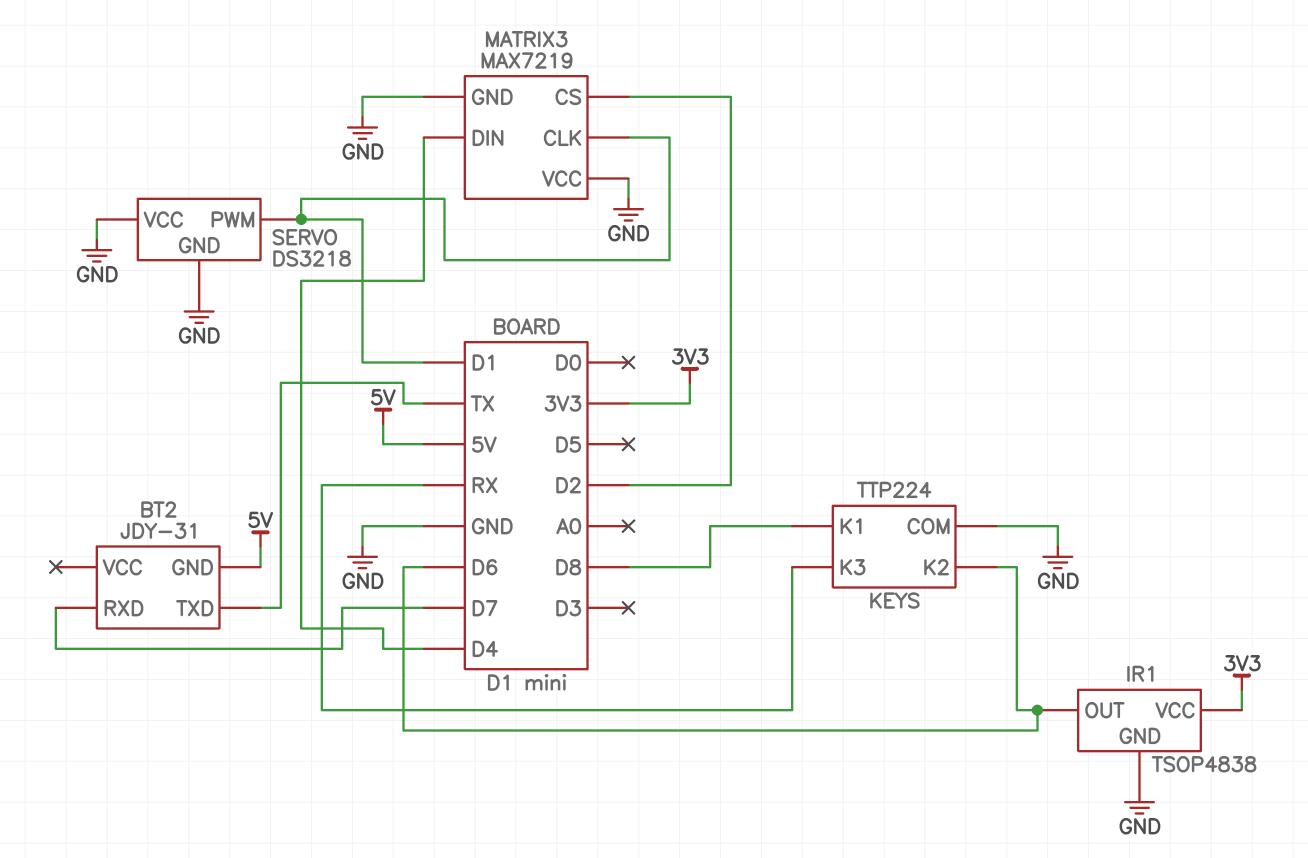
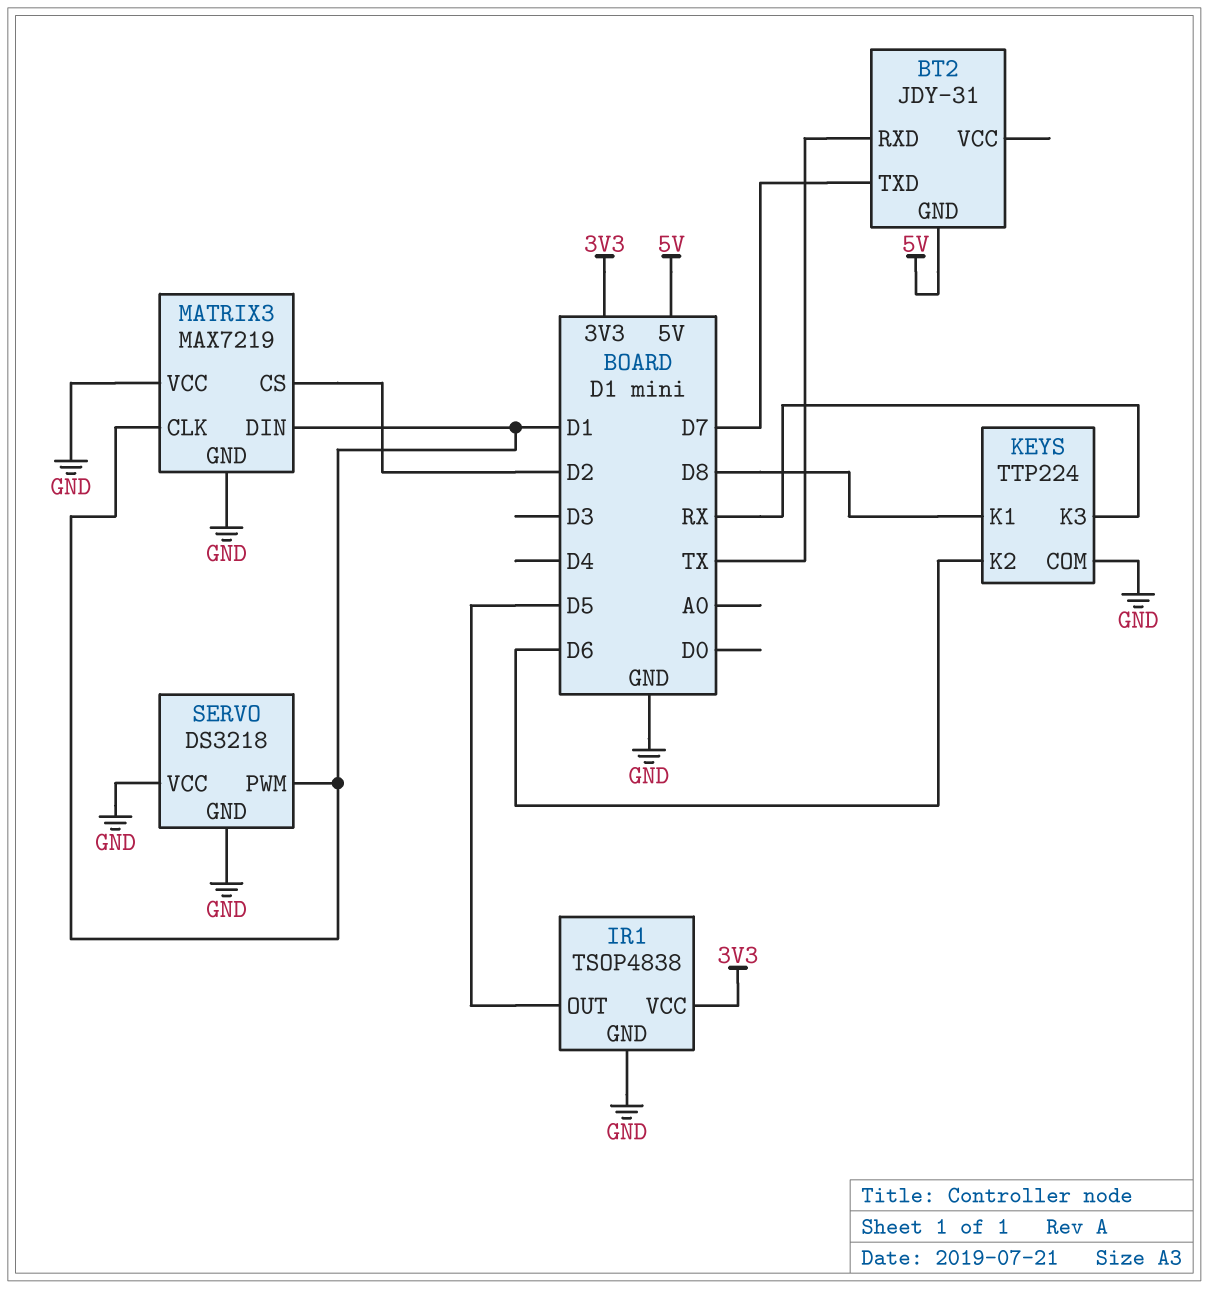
BT2 pin RXD: D7 -> TX
BT2 pin TXD: TX -> D7
IR1 pin OUT: D6 -> D5
MATRIX3 pin DIN: D4 -> D1

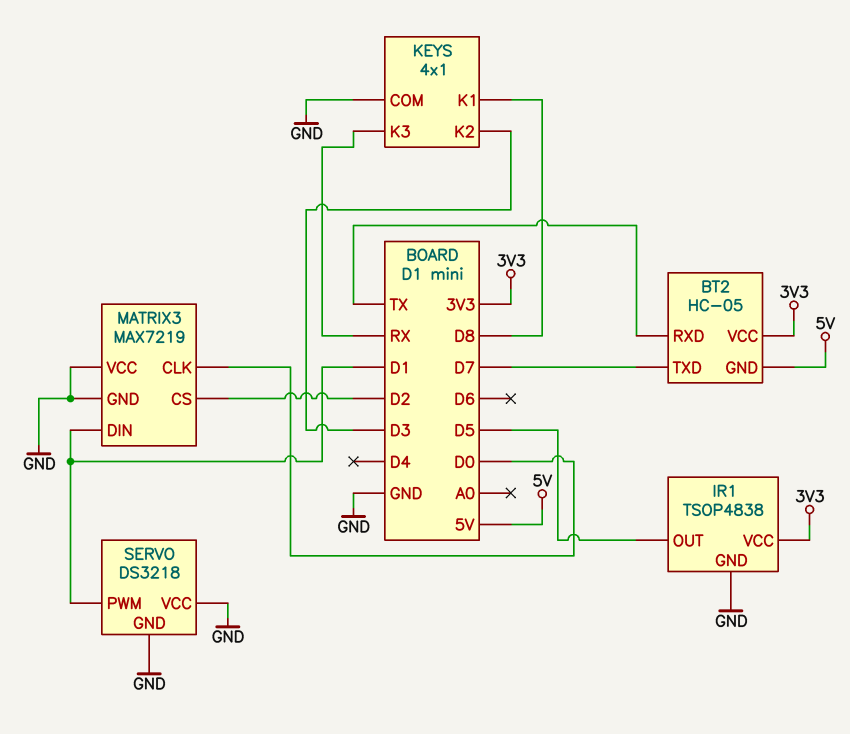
BT2: JDY-31 -> HC-05
BT2 pin VCC: none -> 3V3
KEYS: TTP224 -> 4x1
KEYS pin K2: D6 -> D3
MATRIX3 pin CLK: D1 -> D0

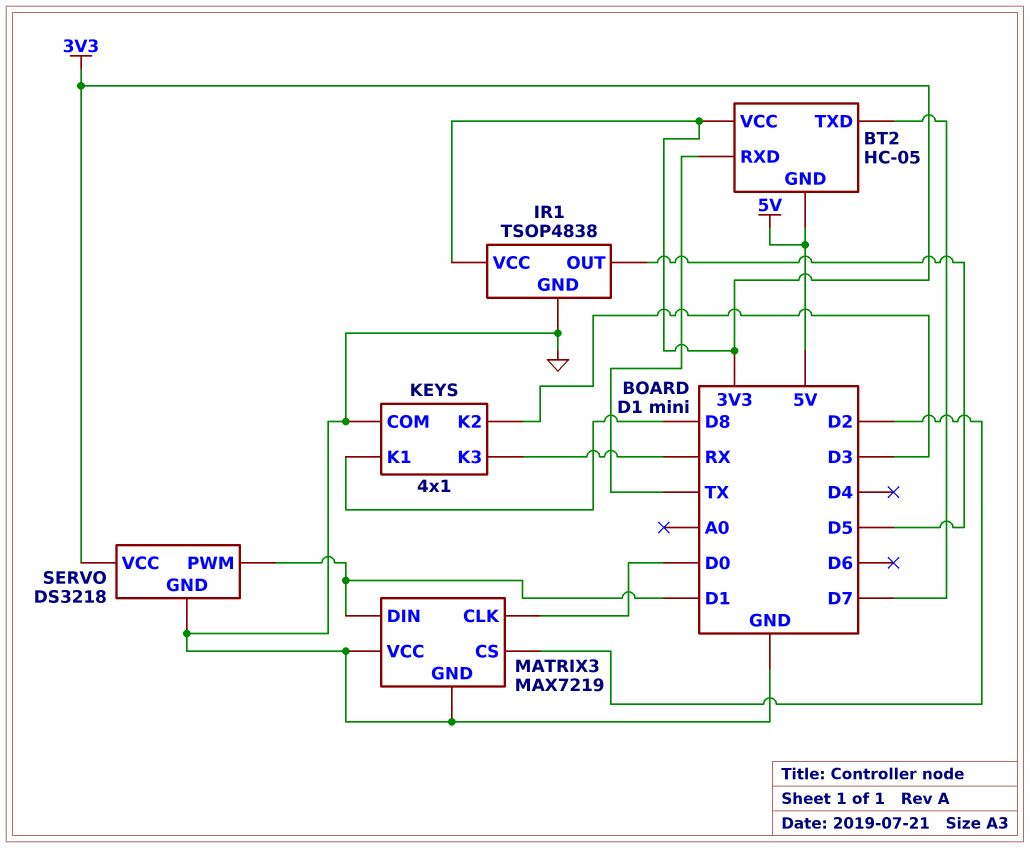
SERVO pin VCC: GND -> 3V3

